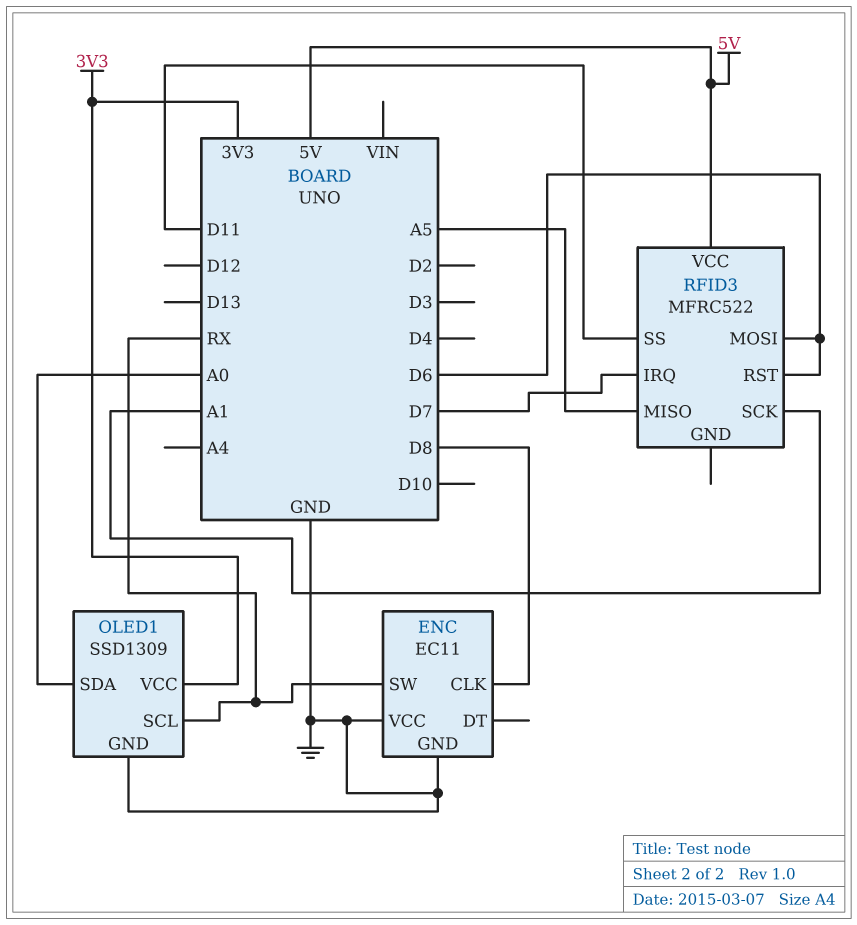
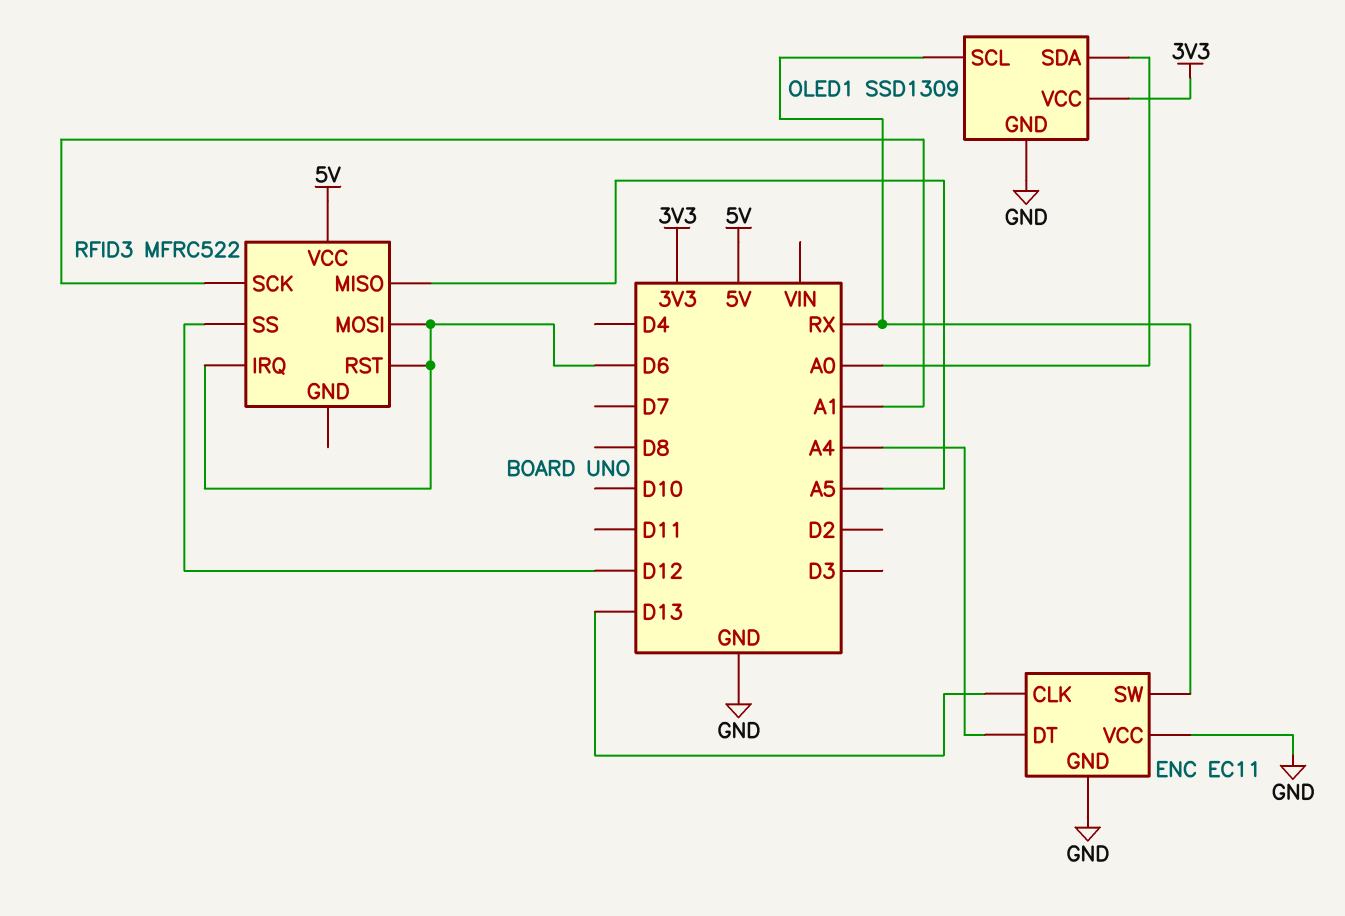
ENC pin CLK: D8 -> D13
ENC pin DT: none -> A4
RFID3 pin IRQ: D7 -> D6
RFID3 pin SS: D11 -> D12

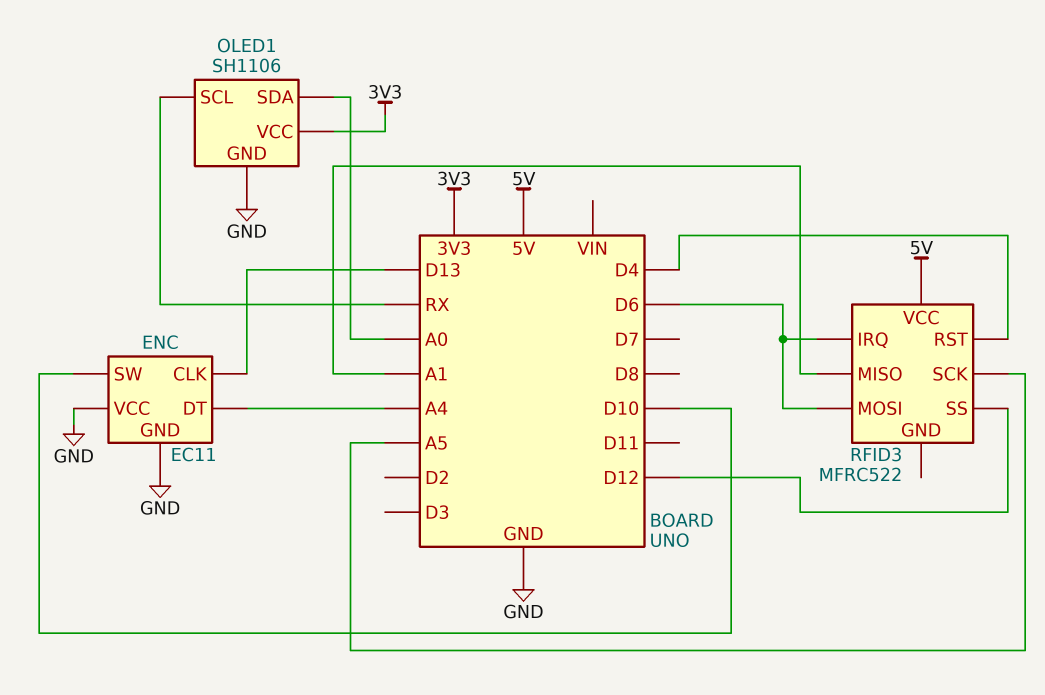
ENC pin SW: RX -> D10
OLED1: SSD1309 -> SH1106
RFID3 pin MISO: A5 -> A1
RFID3 pin RST: D6 -> D4
RFID3 pin SCK: A1 -> A5

